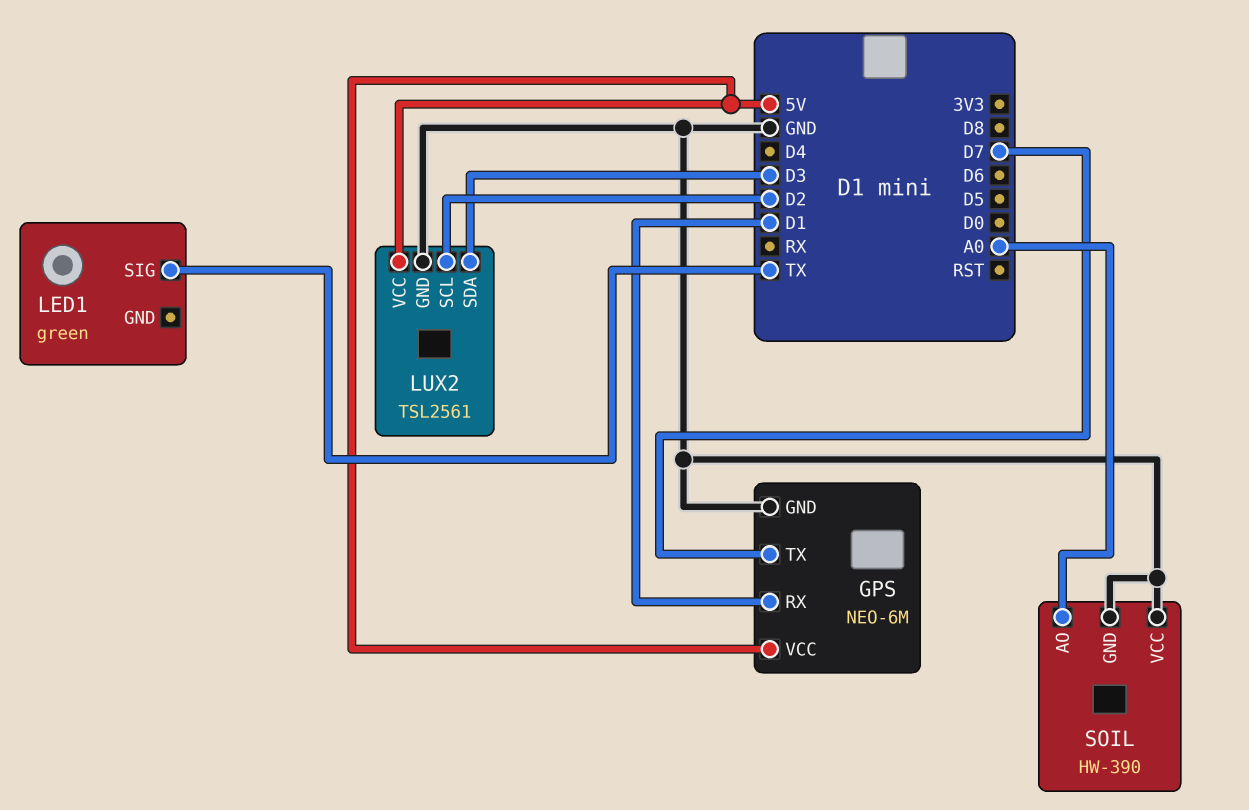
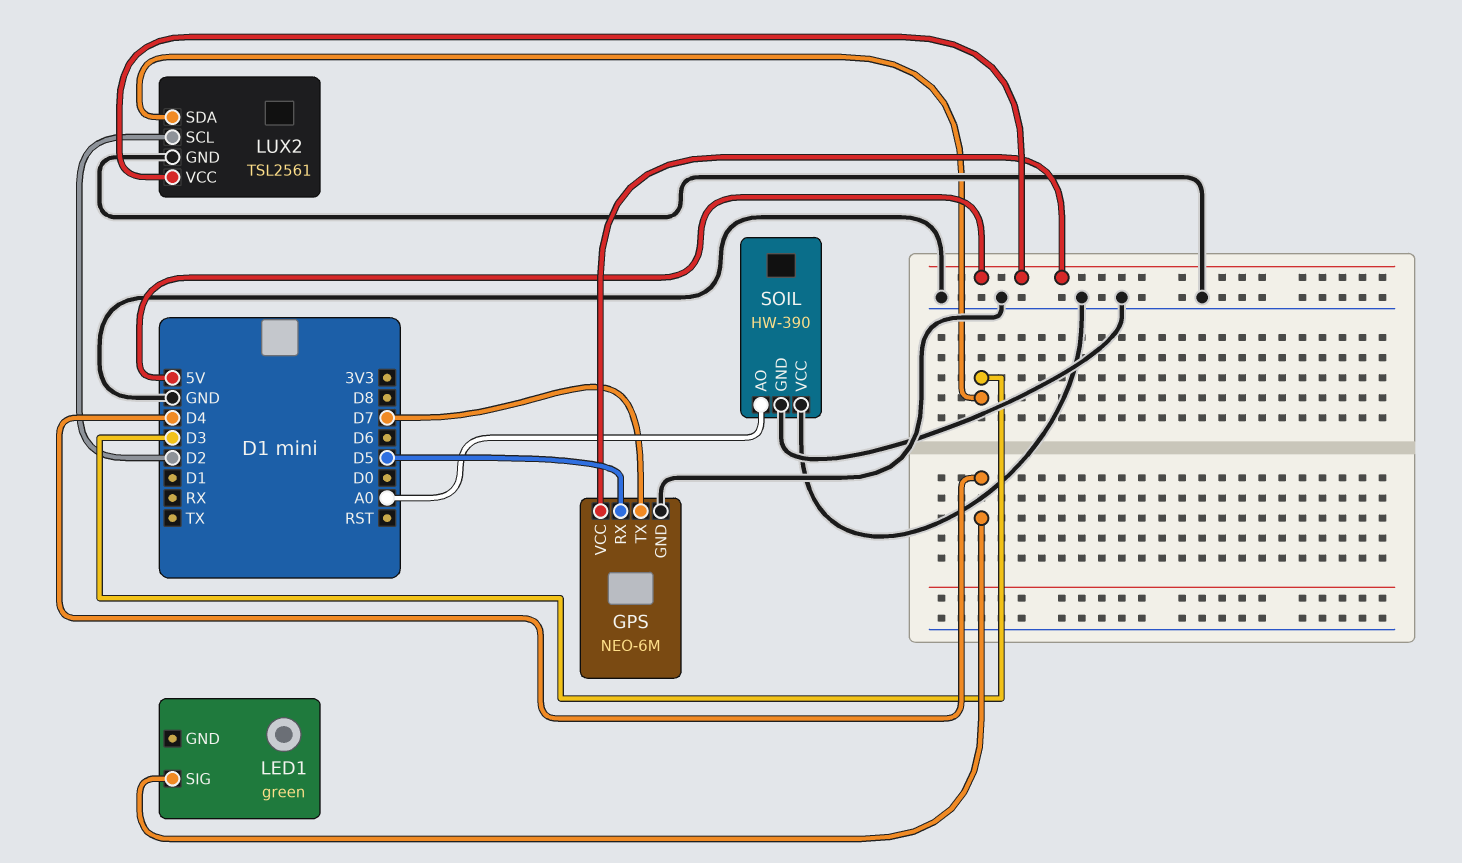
GPS pin RX: D1 -> D5
LED1 pin SIG: TX -> D4

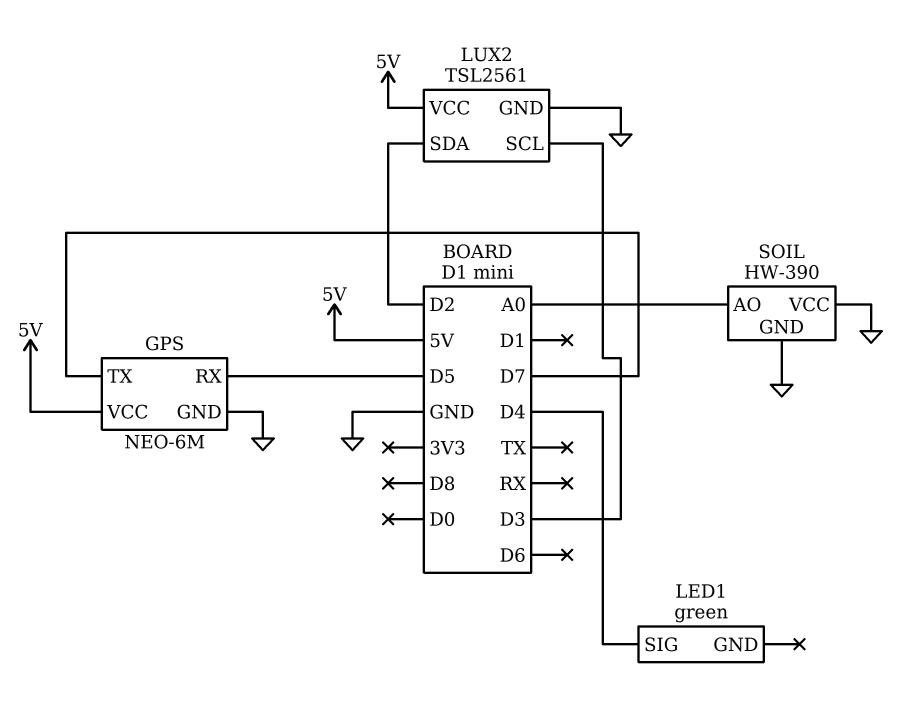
LUX2 pin SCL: D2 -> D3
LUX2 pin SDA: D3 -> D2

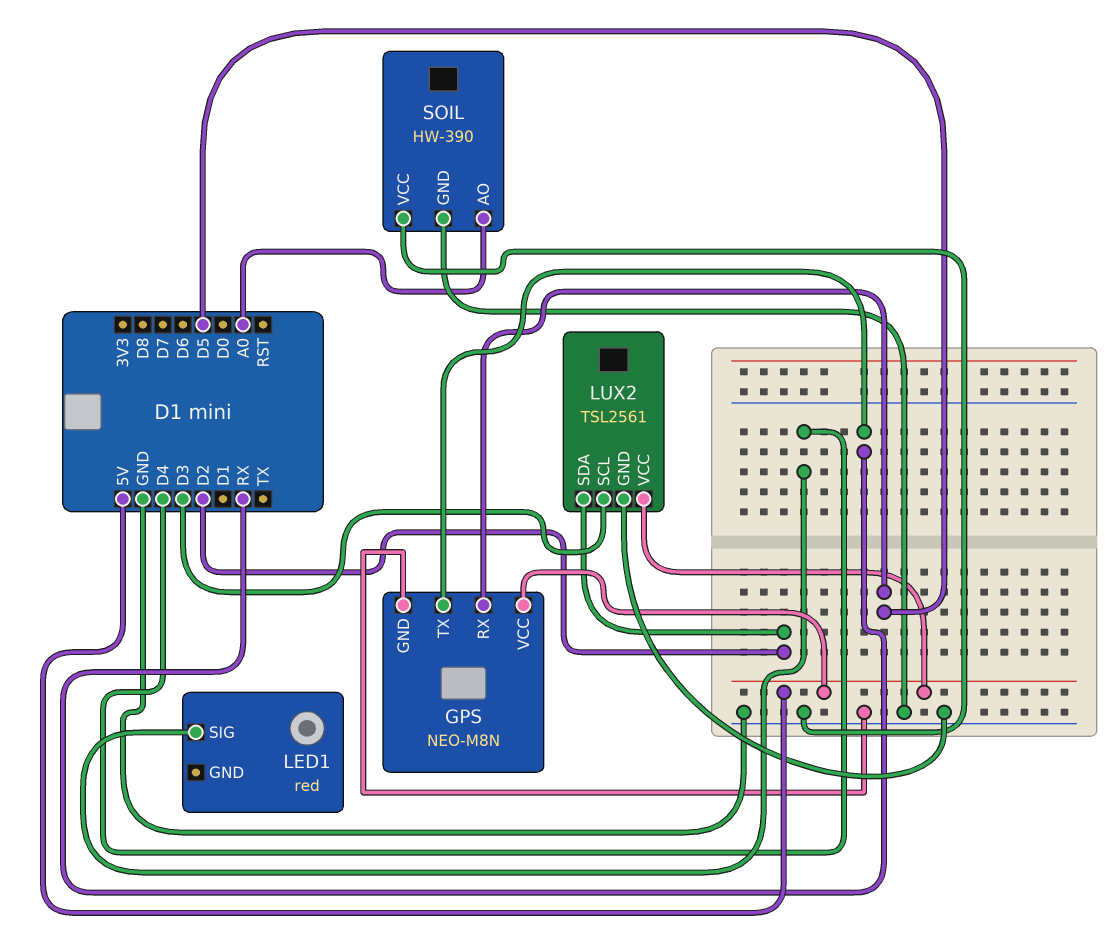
GPS: NEO-6M -> NEO-M8N
GPS pin TX: D7 -> RX
LED1: green -> red

